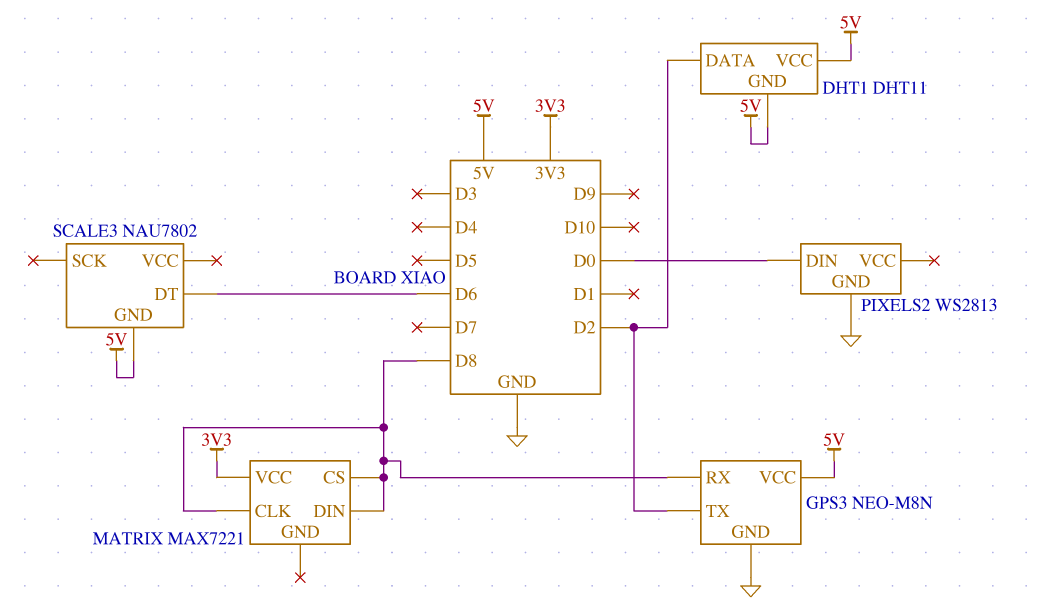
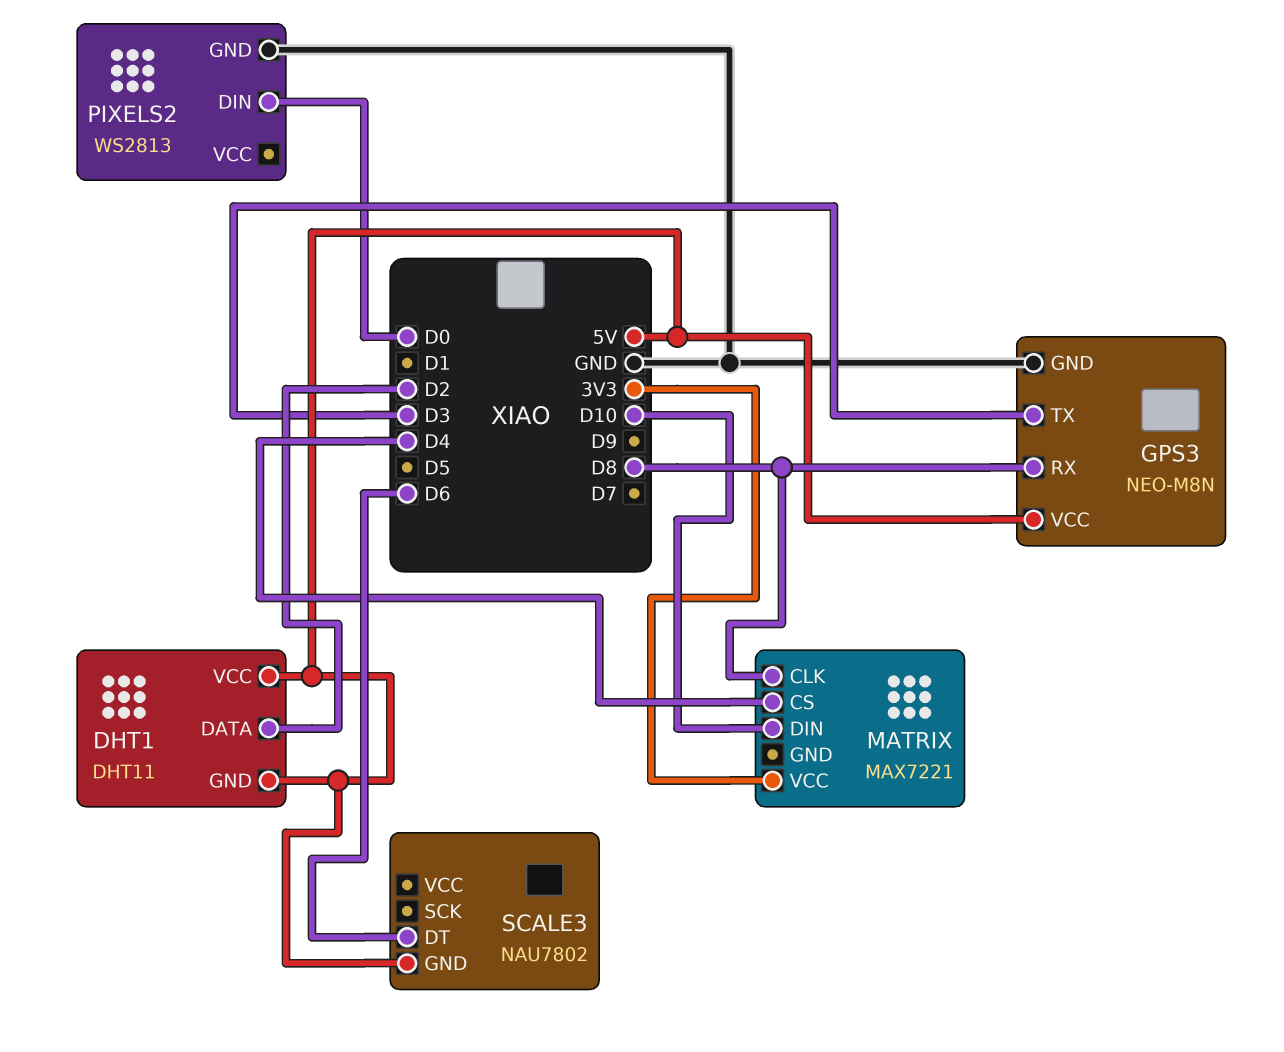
GPS3 pin TX: D2 -> D3
MATRIX pin CS: D8 -> D4
MATRIX pin DIN: D8 -> D10

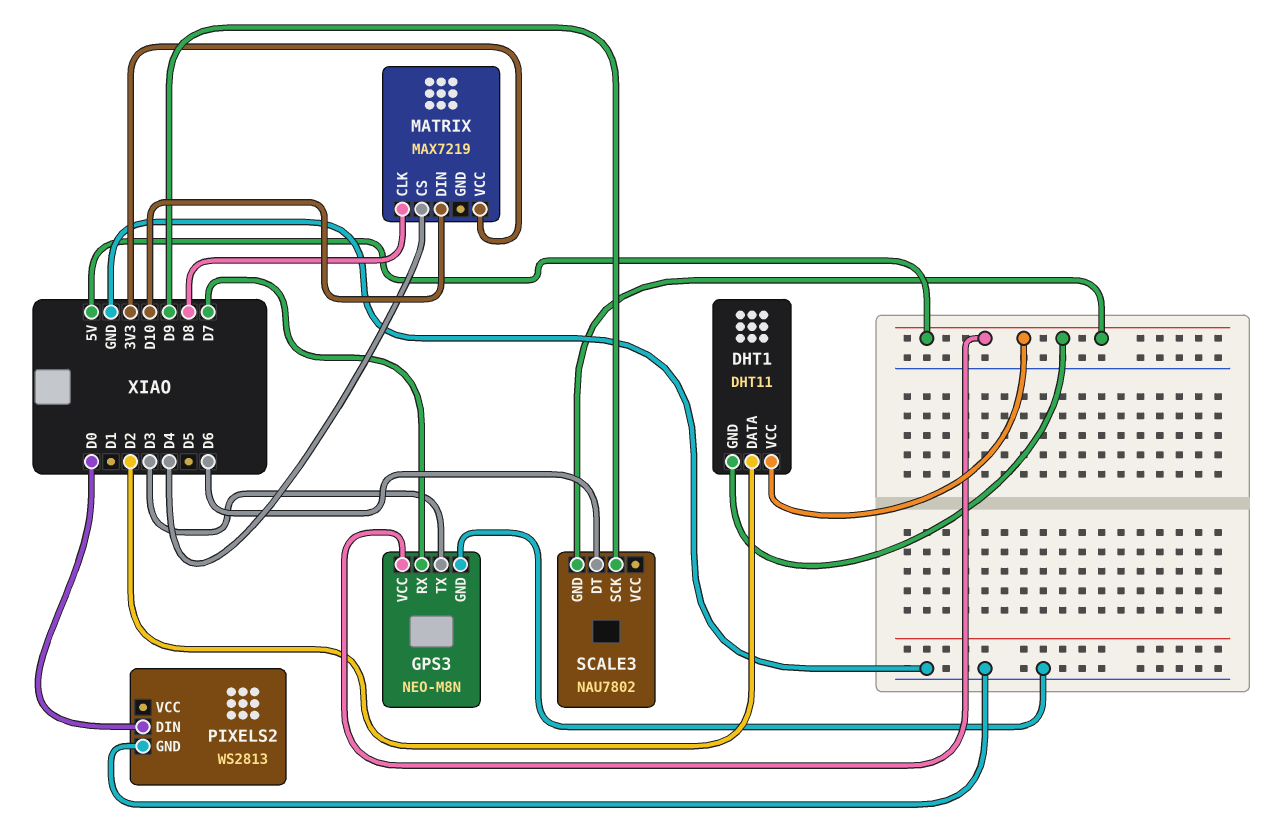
GPS3 pin RX: D8 -> D7
MATRIX: MAX7221 -> MAX7219
SCALE3 pin SCK: none -> D9

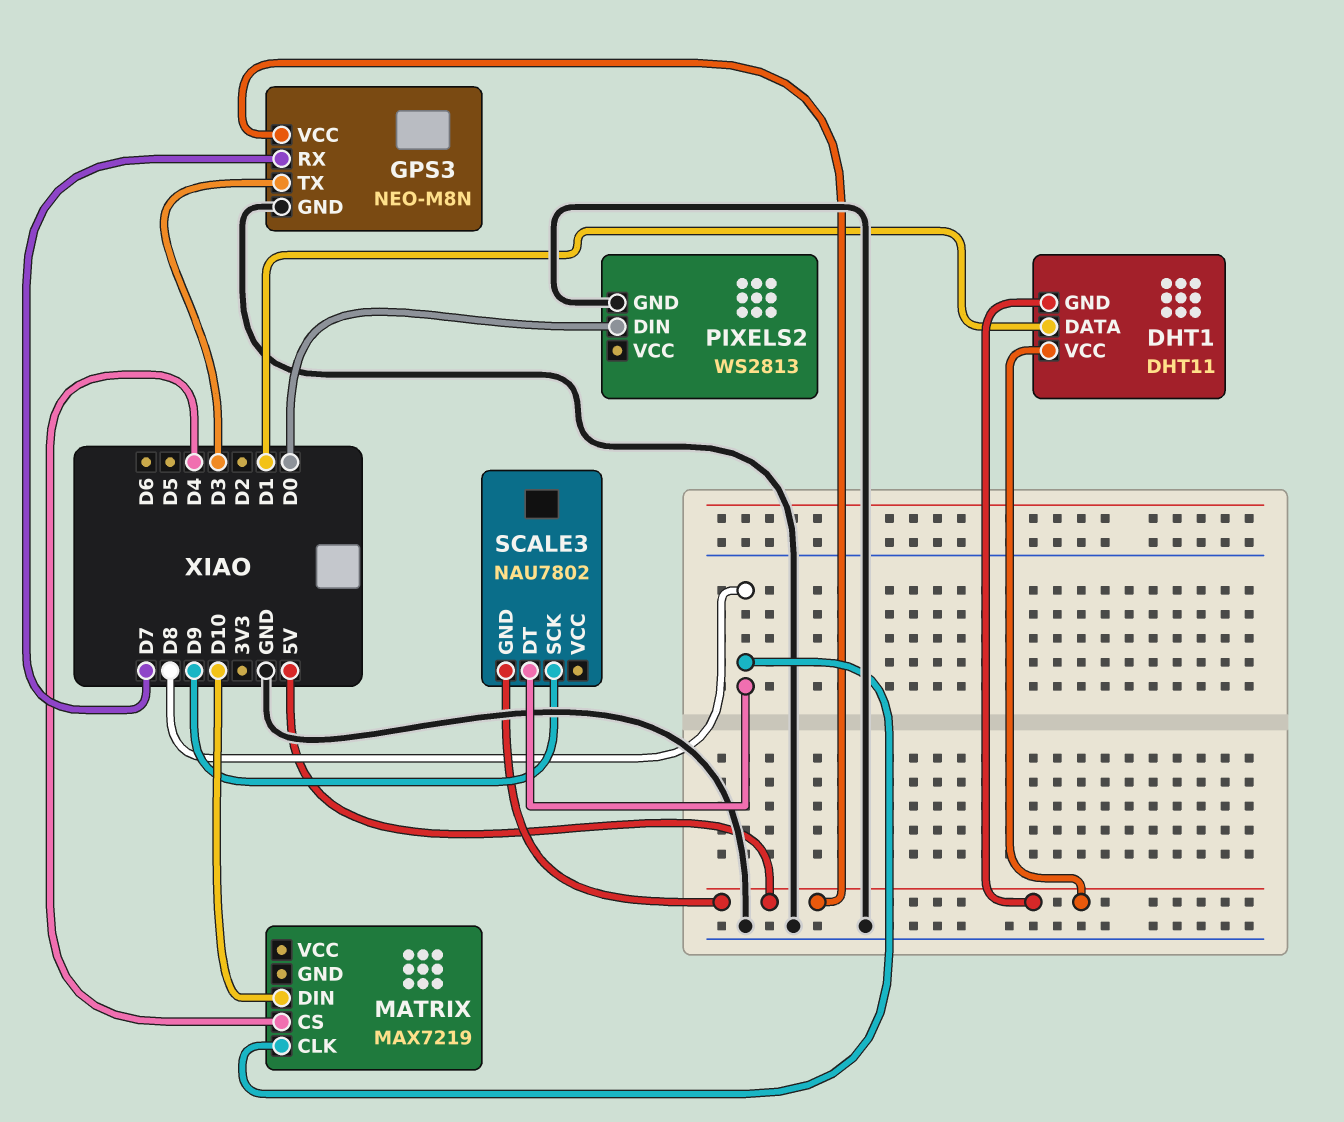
DHT1 pin DATA: D2 -> D1
MATRIX pin VCC: 3V3 -> none
SCALE3 pin DT: D6 -> D8

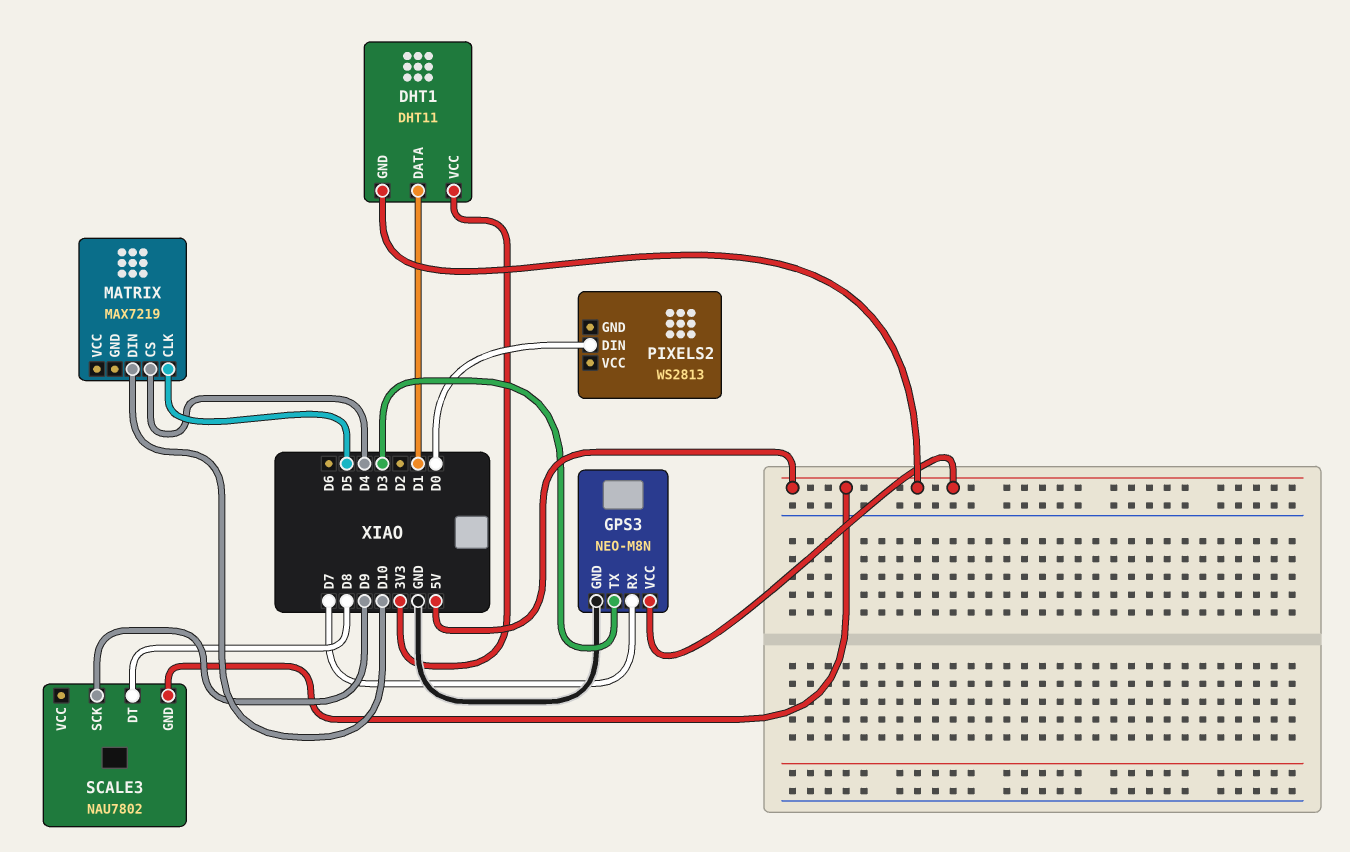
DHT1 pin VCC: 5V -> 3V3
MATRIX pin CLK: D8 -> D5
PIXELS2 pin GND: GND -> none

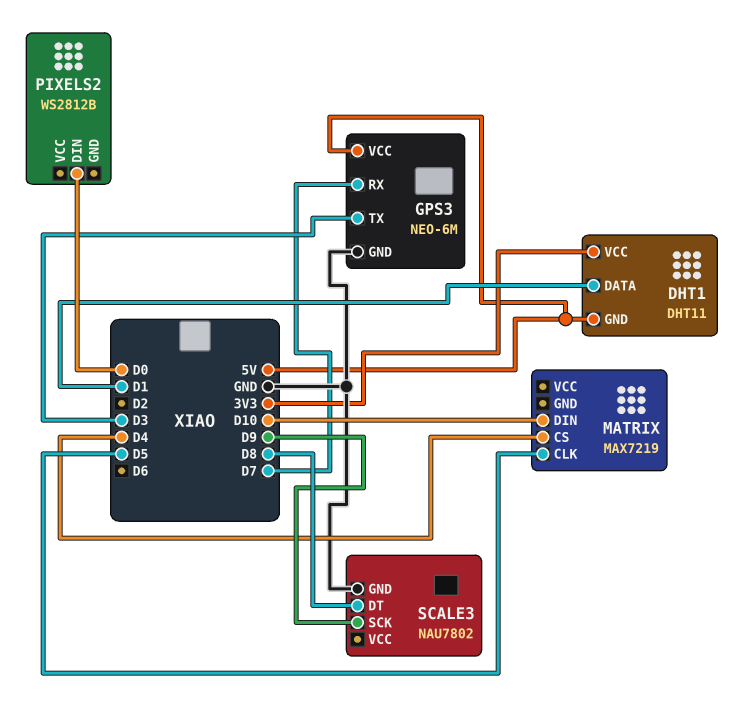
GPS3: NEO-M8N -> NEO-6M
PIXELS2: WS2813 -> WS2812B
SCALE3 pin GND: 5V -> GND

